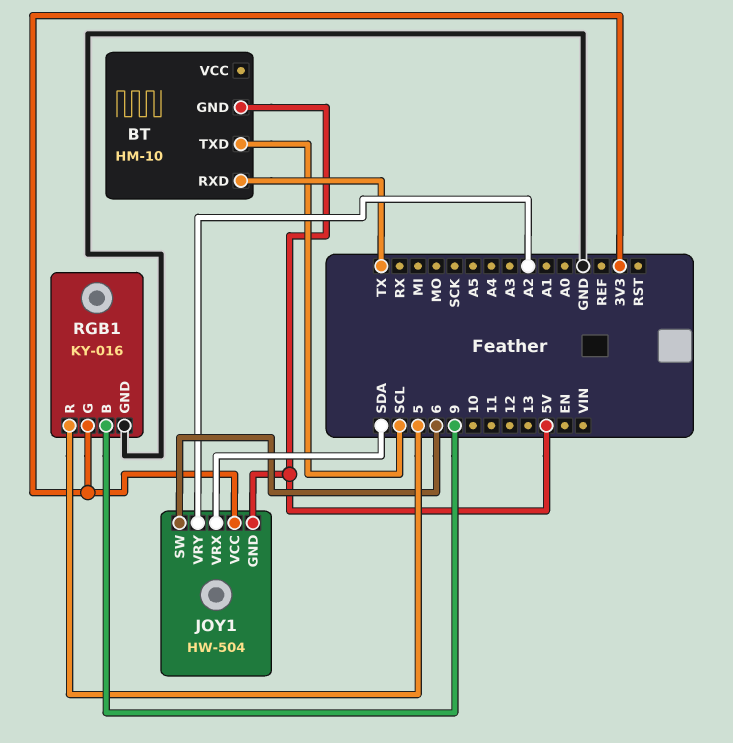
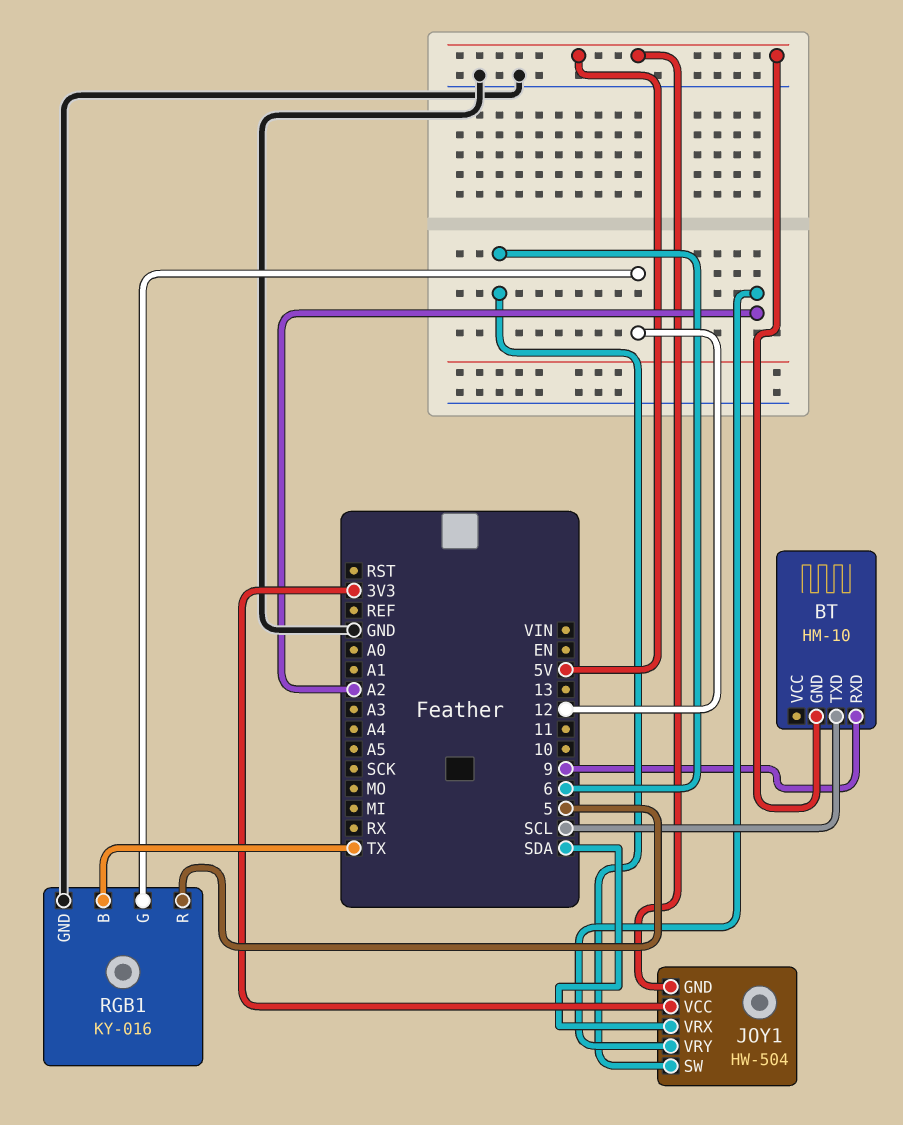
BT pin RXD: TX -> 9
RGB1 pin B: 9 -> TX
RGB1 pin G: 3V3 -> 12

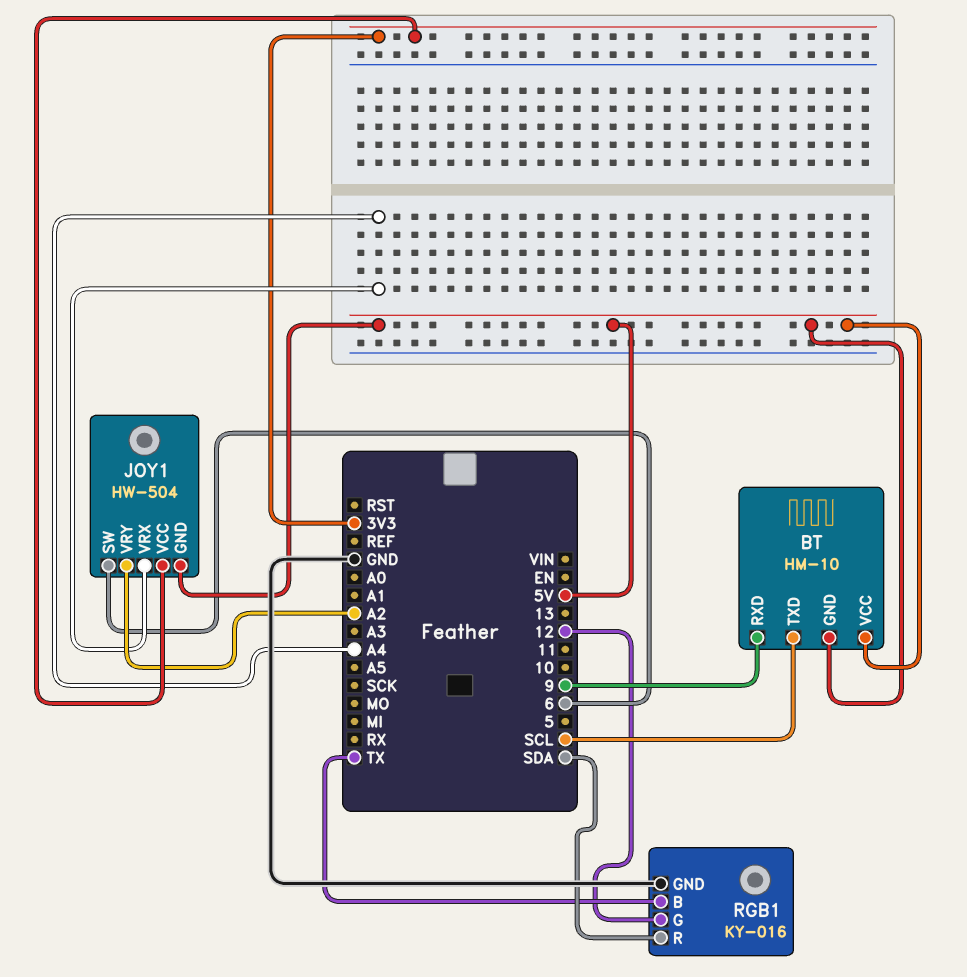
BT pin VCC: none -> 5V
JOY1 pin VRX: SDA -> A4
RGB1 pin R: 5 -> SDA

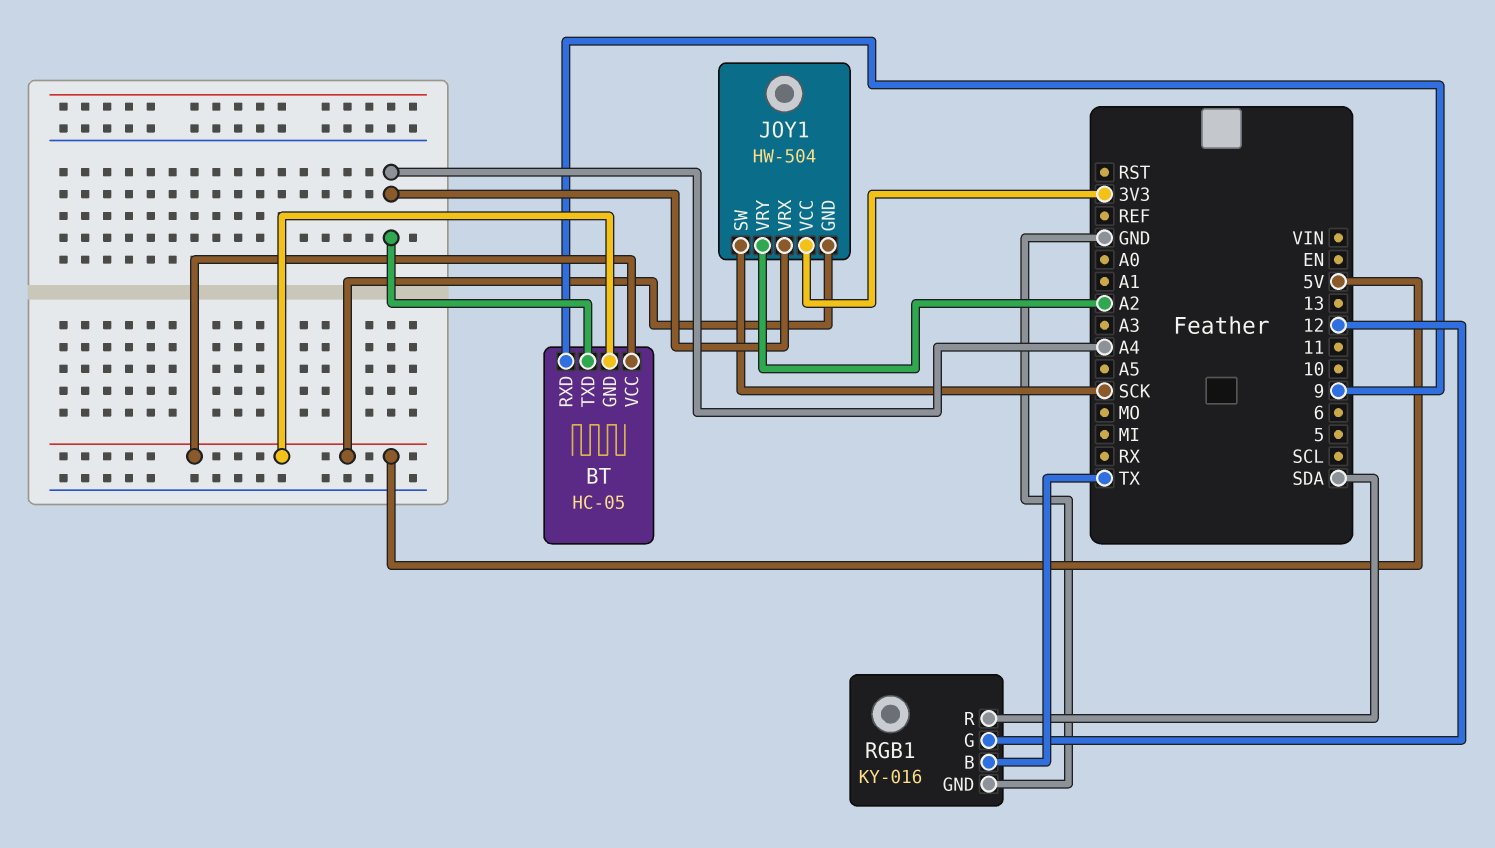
BT: HM-10 -> HC-05
BT pin TXD: SCL -> A4
JOY1 pin SW: 6 -> SCK

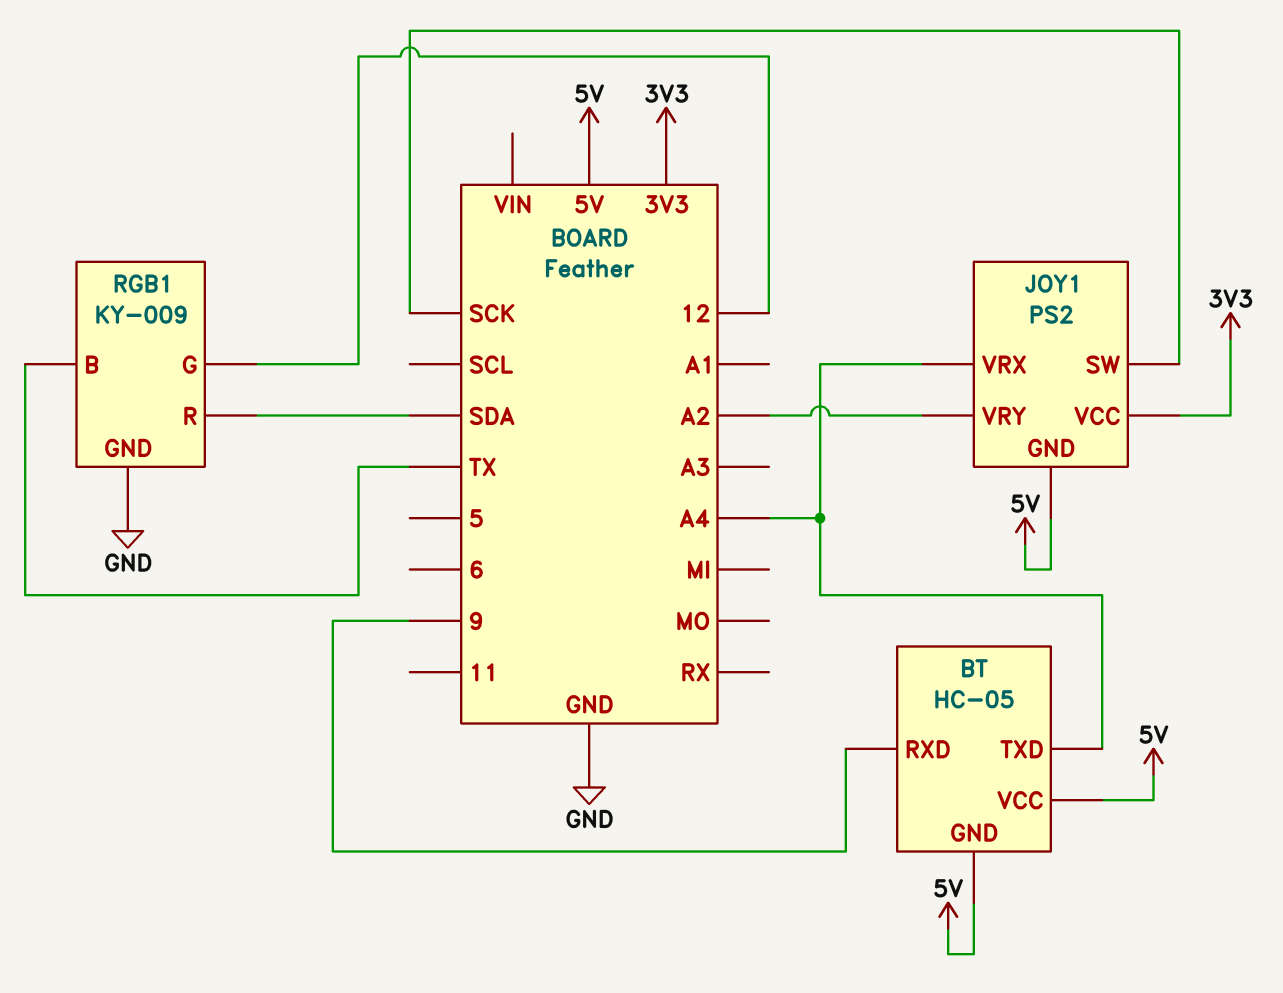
JOY1: HW-504 -> PS2
RGB1: KY-016 -> KY-009

